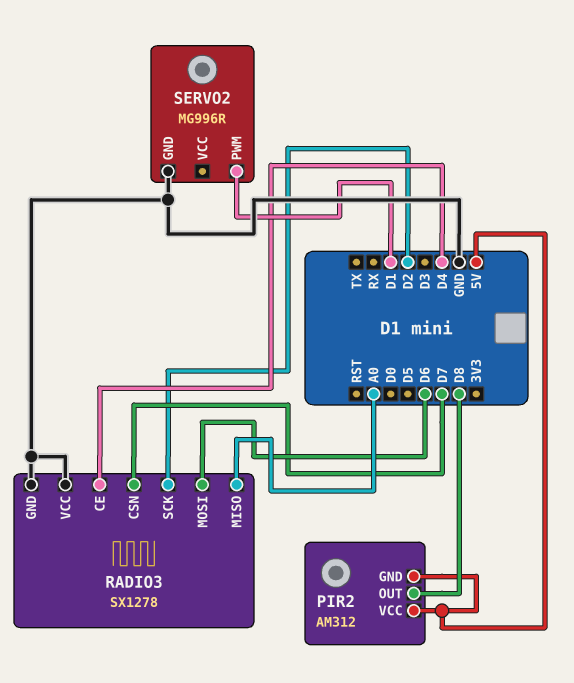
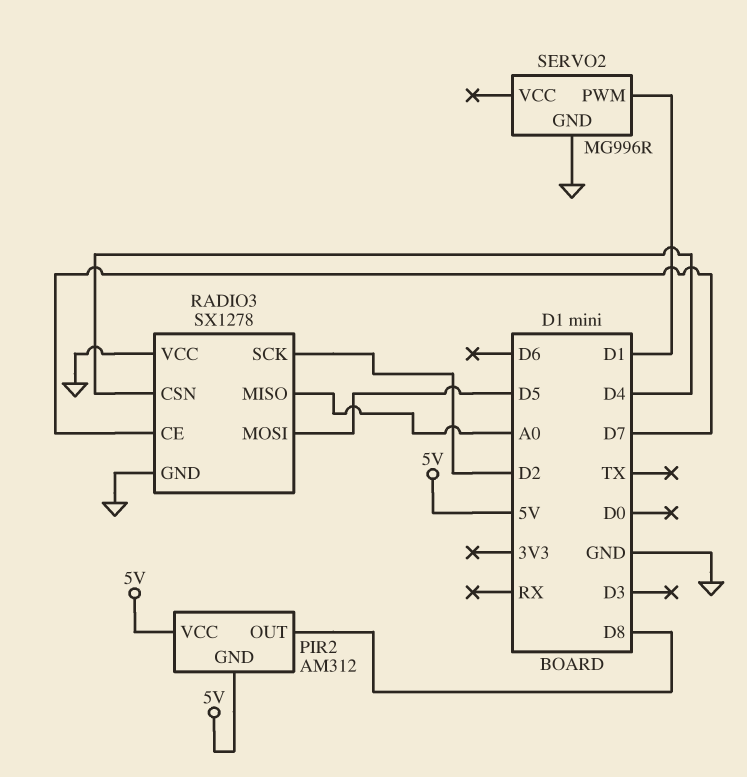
RADIO3 pin CE: D4 -> D7
RADIO3 pin CSN: D7 -> D4
RADIO3 pin MOSI: D6 -> D5

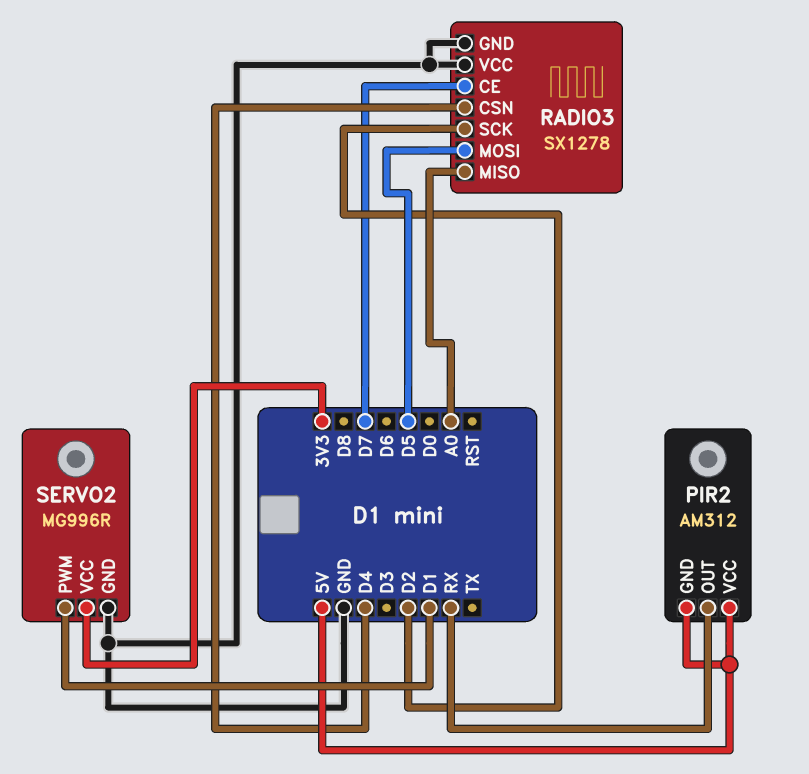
PIR2 pin OUT: D8 -> RX
SERVO2 pin VCC: none -> 3V3

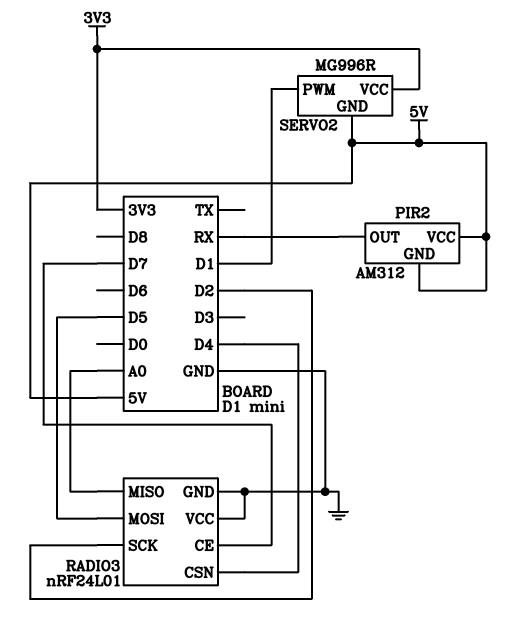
RADIO3: SX1278 -> nRF24L01
SERVO2 pin GND: GND -> 5V

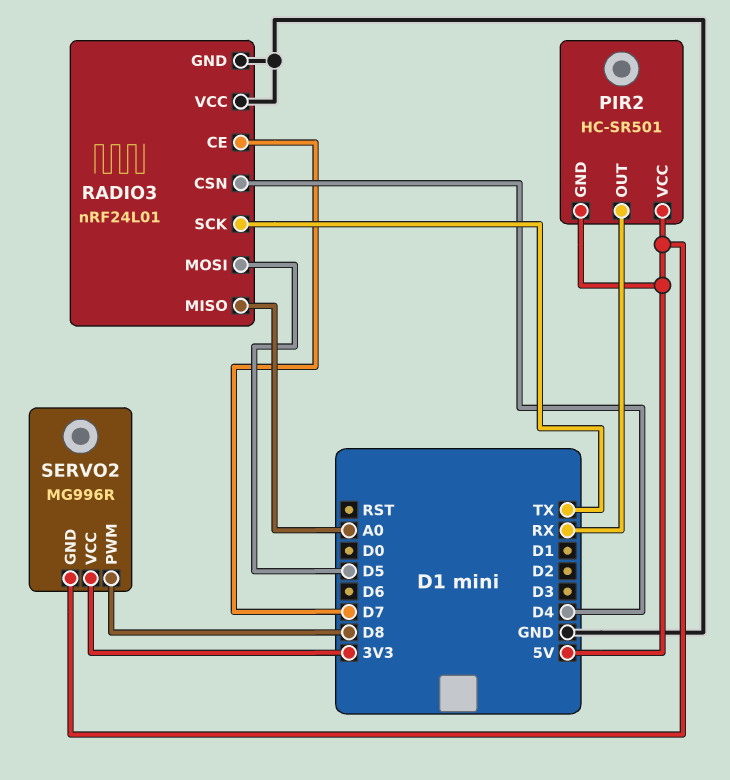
PIR2: AM312 -> HC-SR501
RADIO3 pin SCK: D2 -> TX
SERVO2 pin PWM: D1 -> D8

